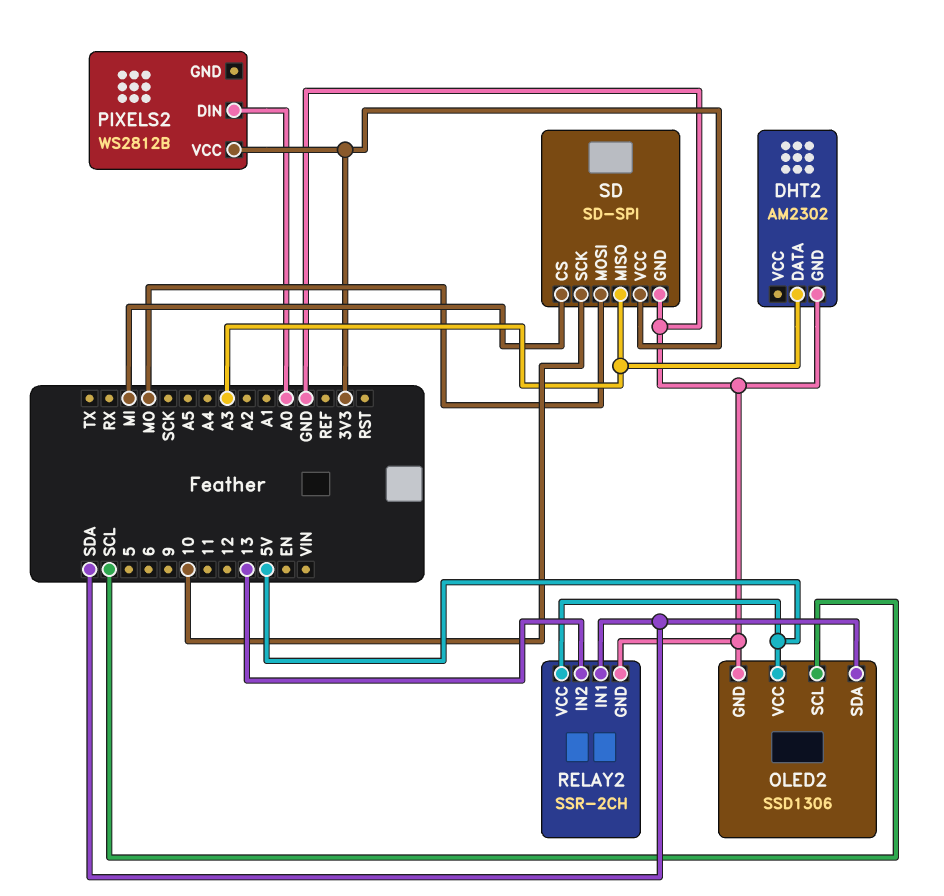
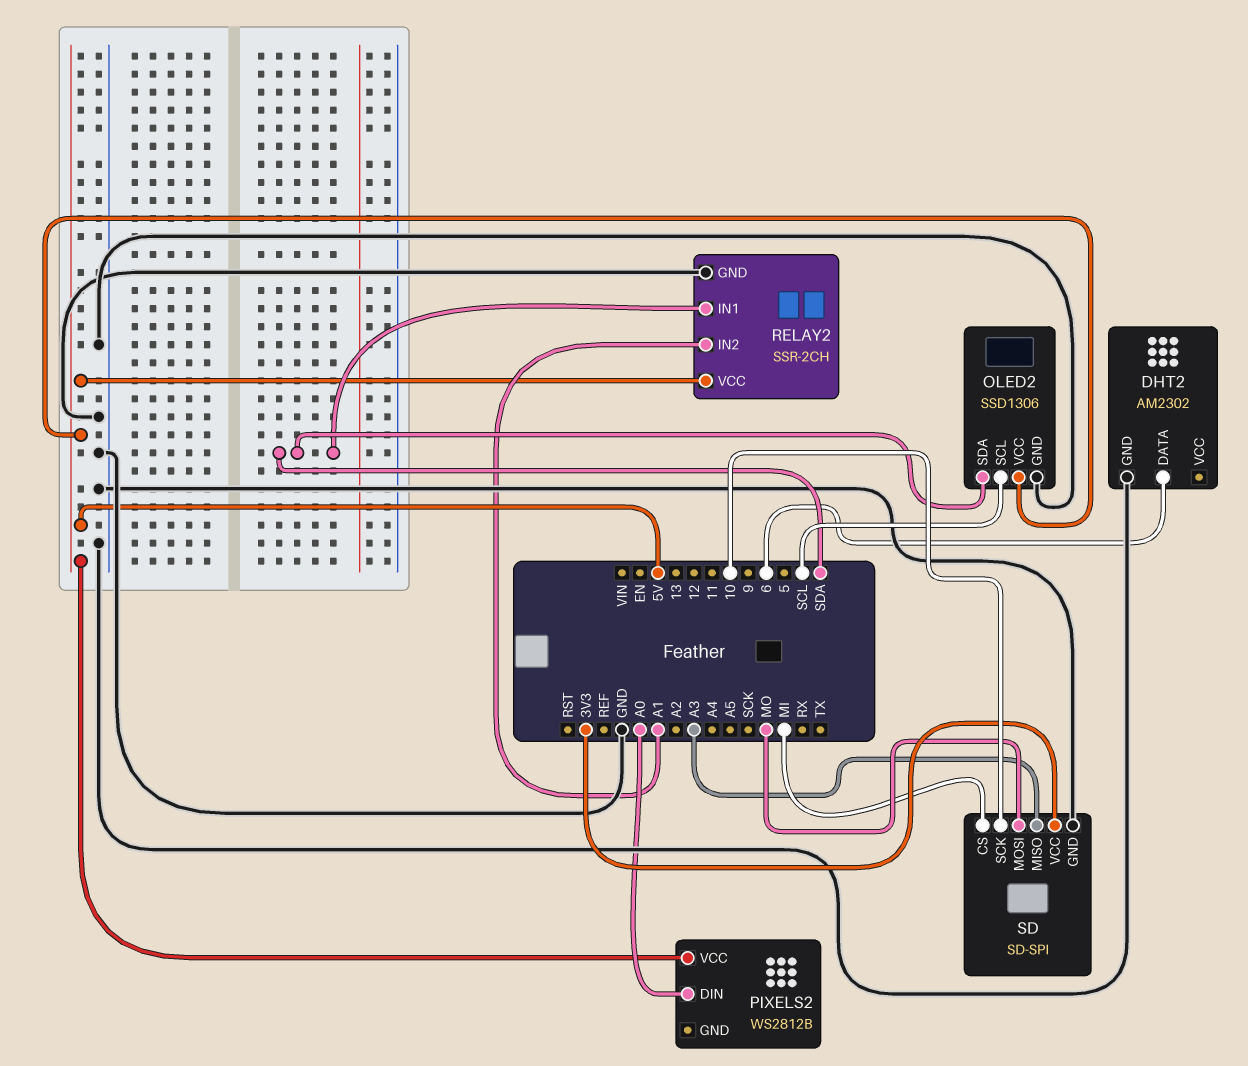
DHT2 pin DATA: A3 -> 6
PIXELS2 pin VCC: 3V3 -> 5V
RELAY2 pin IN2: 13 -> A1

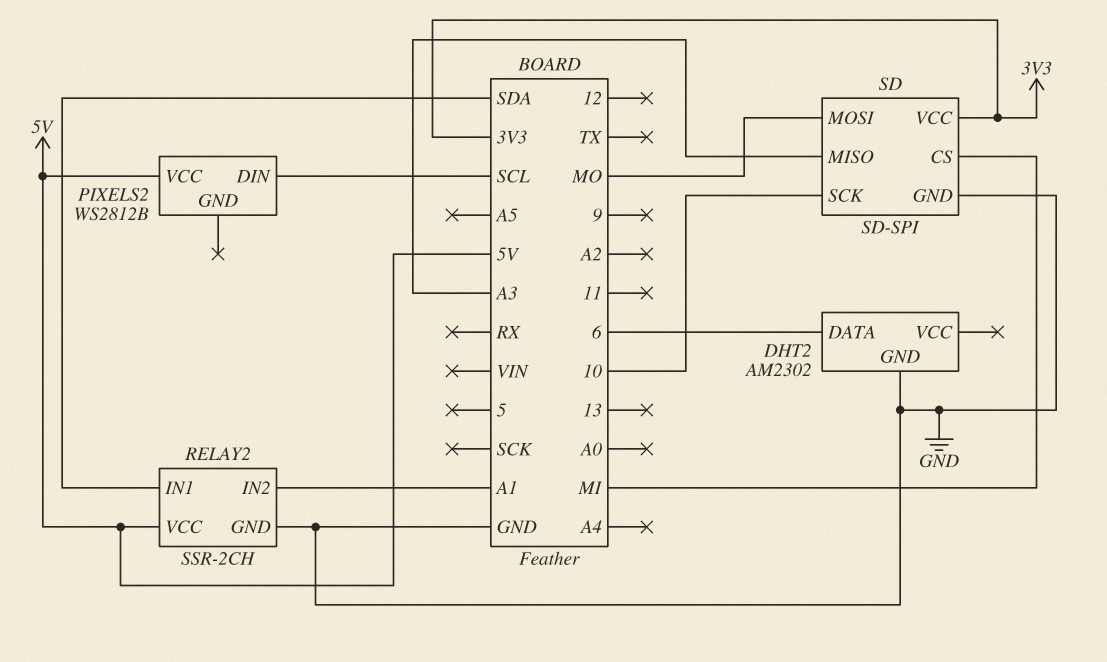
OLED2: SSD1306 -> none
OLED2 pin GND: GND -> none
OLED2 pin SCL: SCL -> none
OLED2 pin SDA: SDA -> none
OLED2 pin VCC: 5V -> none
PIXELS2 pin DIN: A0 -> SCL

